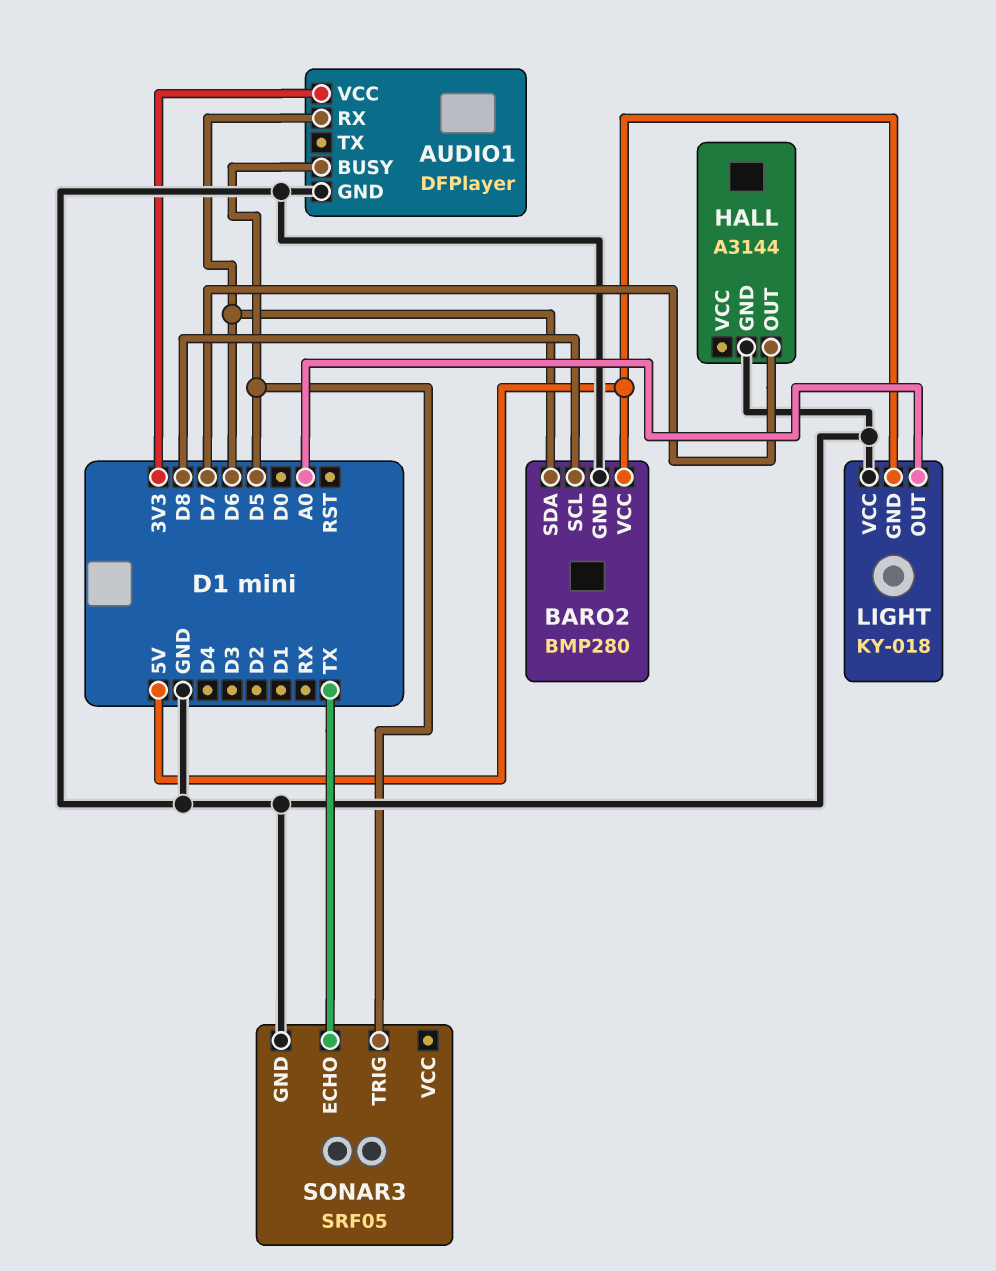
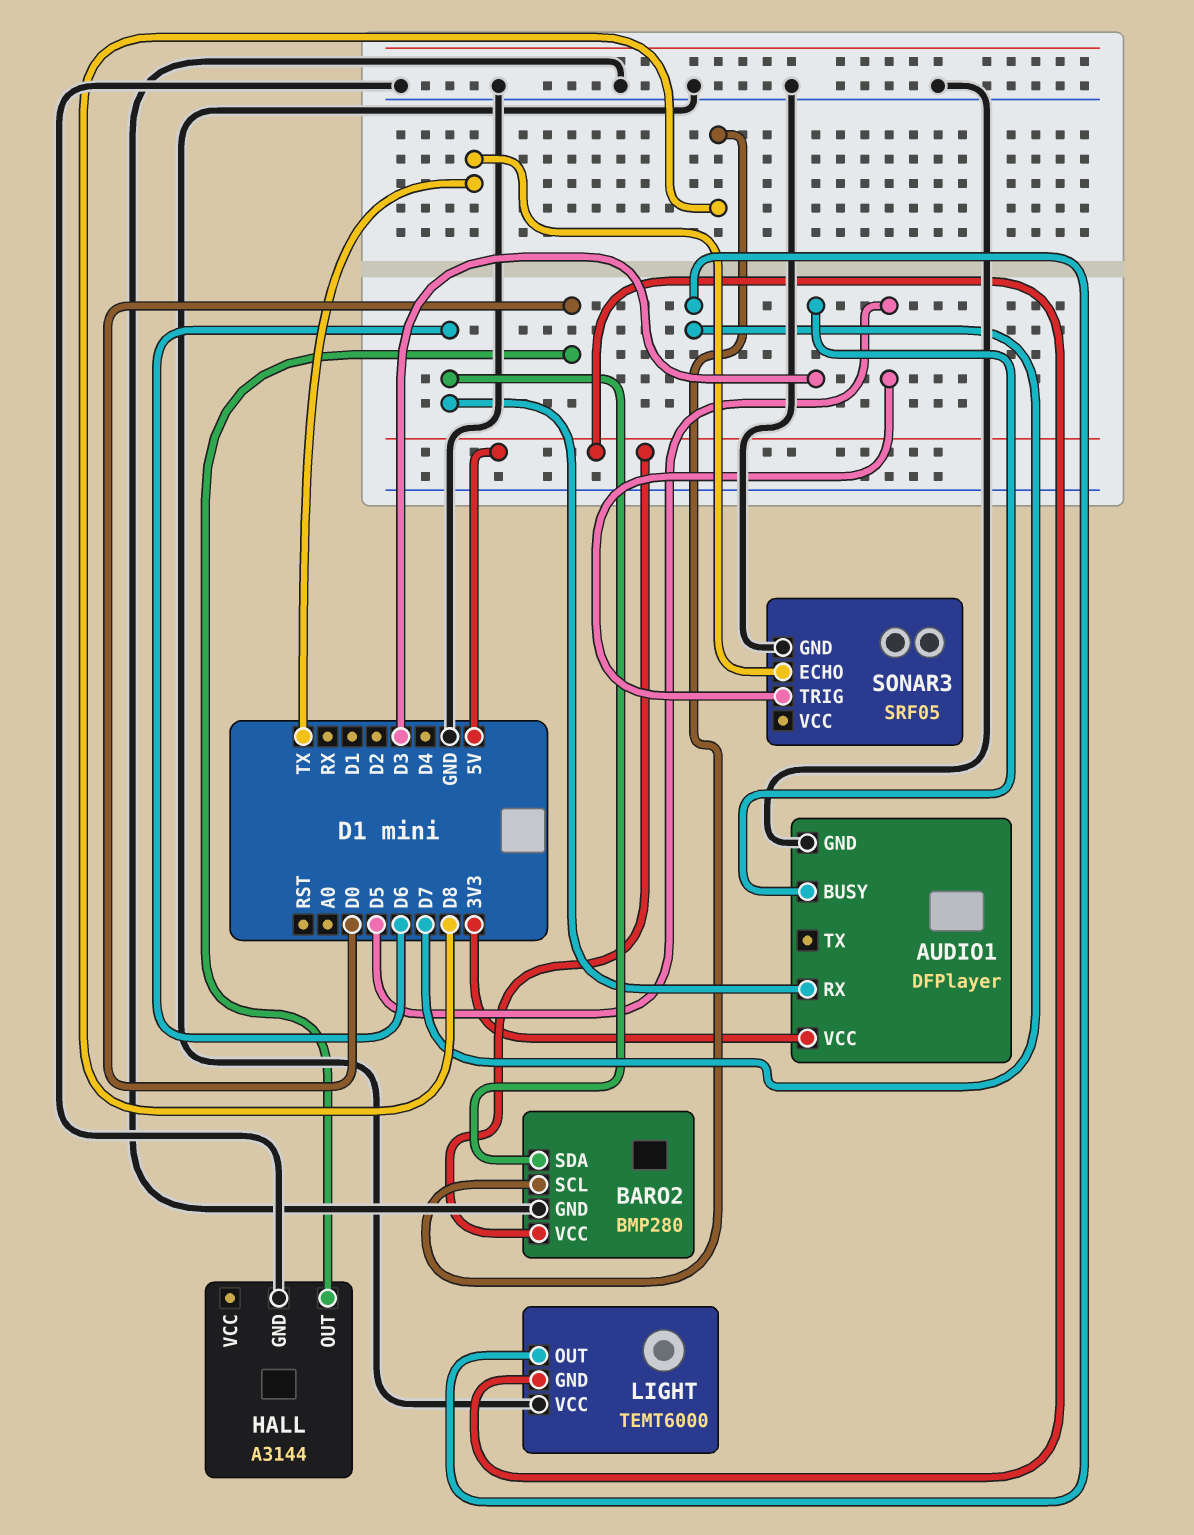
AUDIO1 pin BUSY: D5 -> D3
HALL pin OUT: D7 -> D0
LIGHT: KY-018 -> TEMT6000
LIGHT pin OUT: A0 -> D7

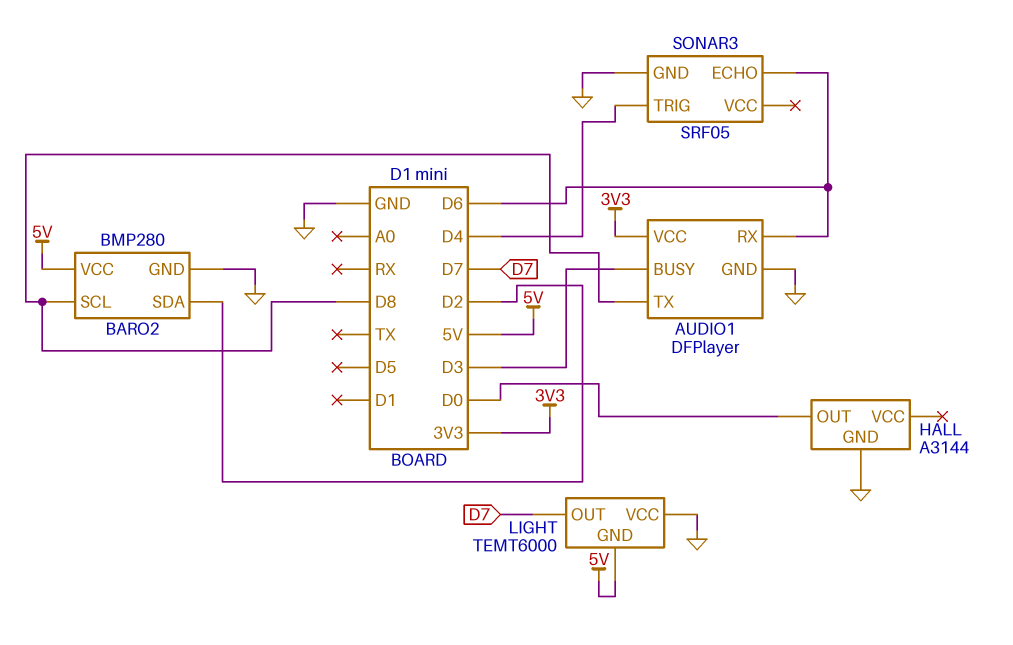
AUDIO1 pin TX: none -> D8
BARO2 pin SDA: D6 -> D2
SONAR3 pin ECHO: TX -> D6
SONAR3 pin TRIG: D5 -> D4

